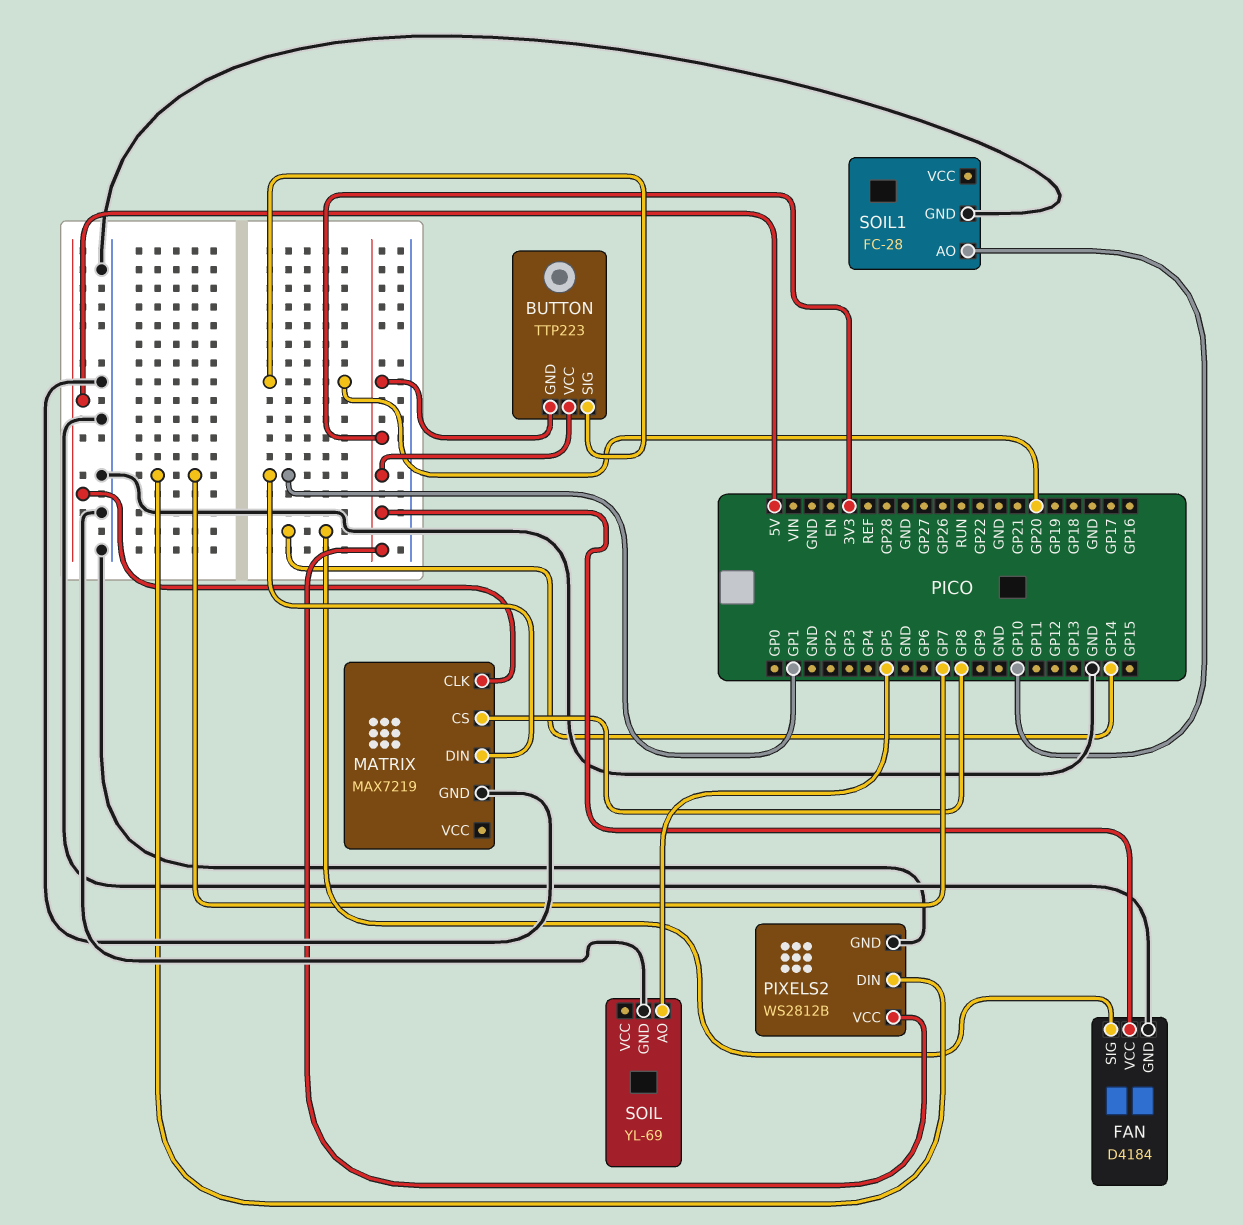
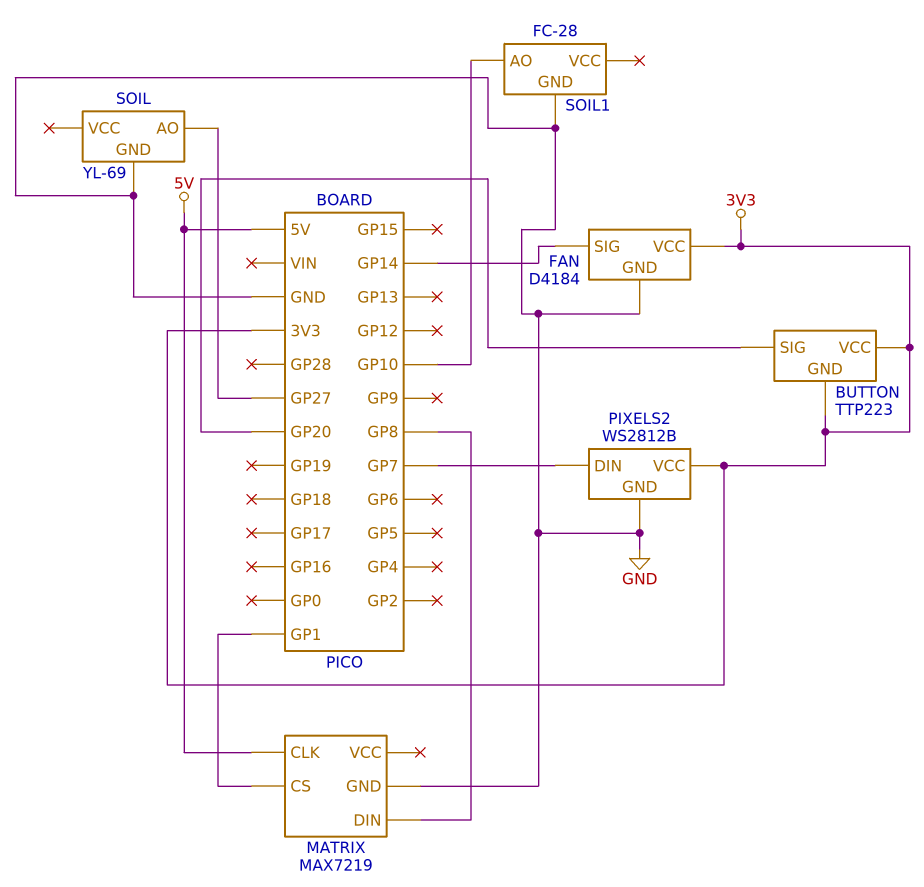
MATRIX pin CS: GP8 -> GP1
MATRIX pin DIN: GP1 -> GP8
SOIL pin AO: GP5 -> GP27

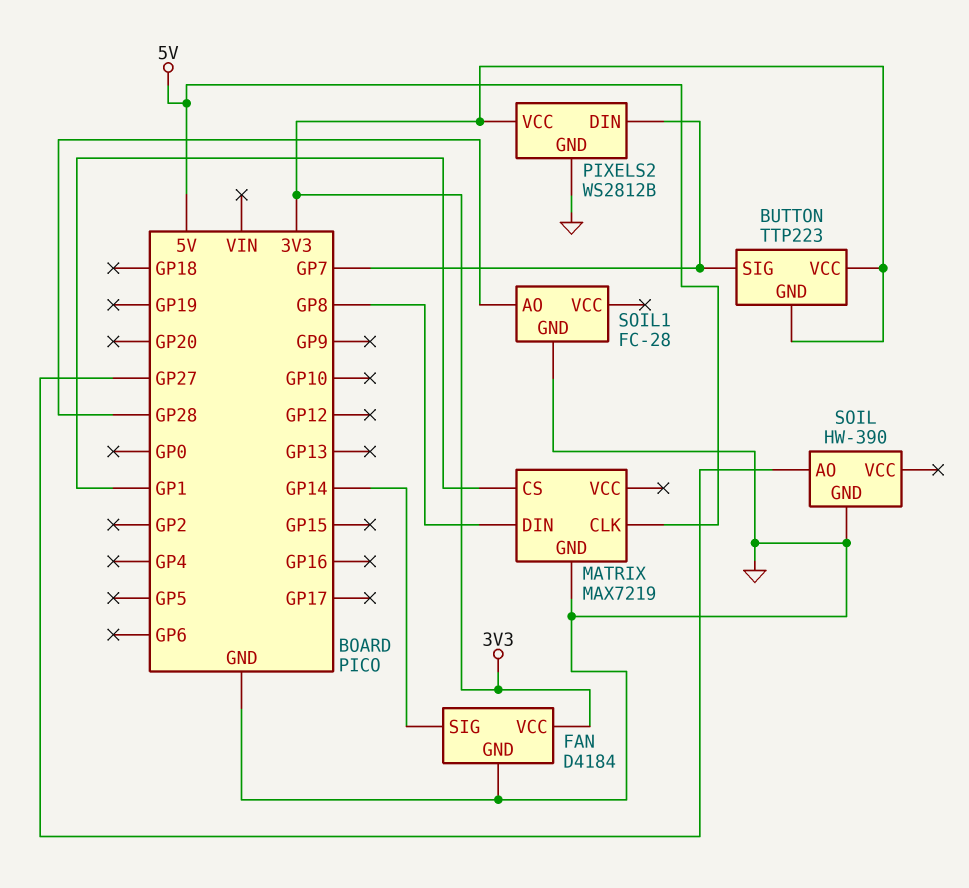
BUTTON pin SIG: GP20 -> GP7
SOIL: YL-69 -> HW-390
SOIL1 pin AO: GP10 -> GP28

